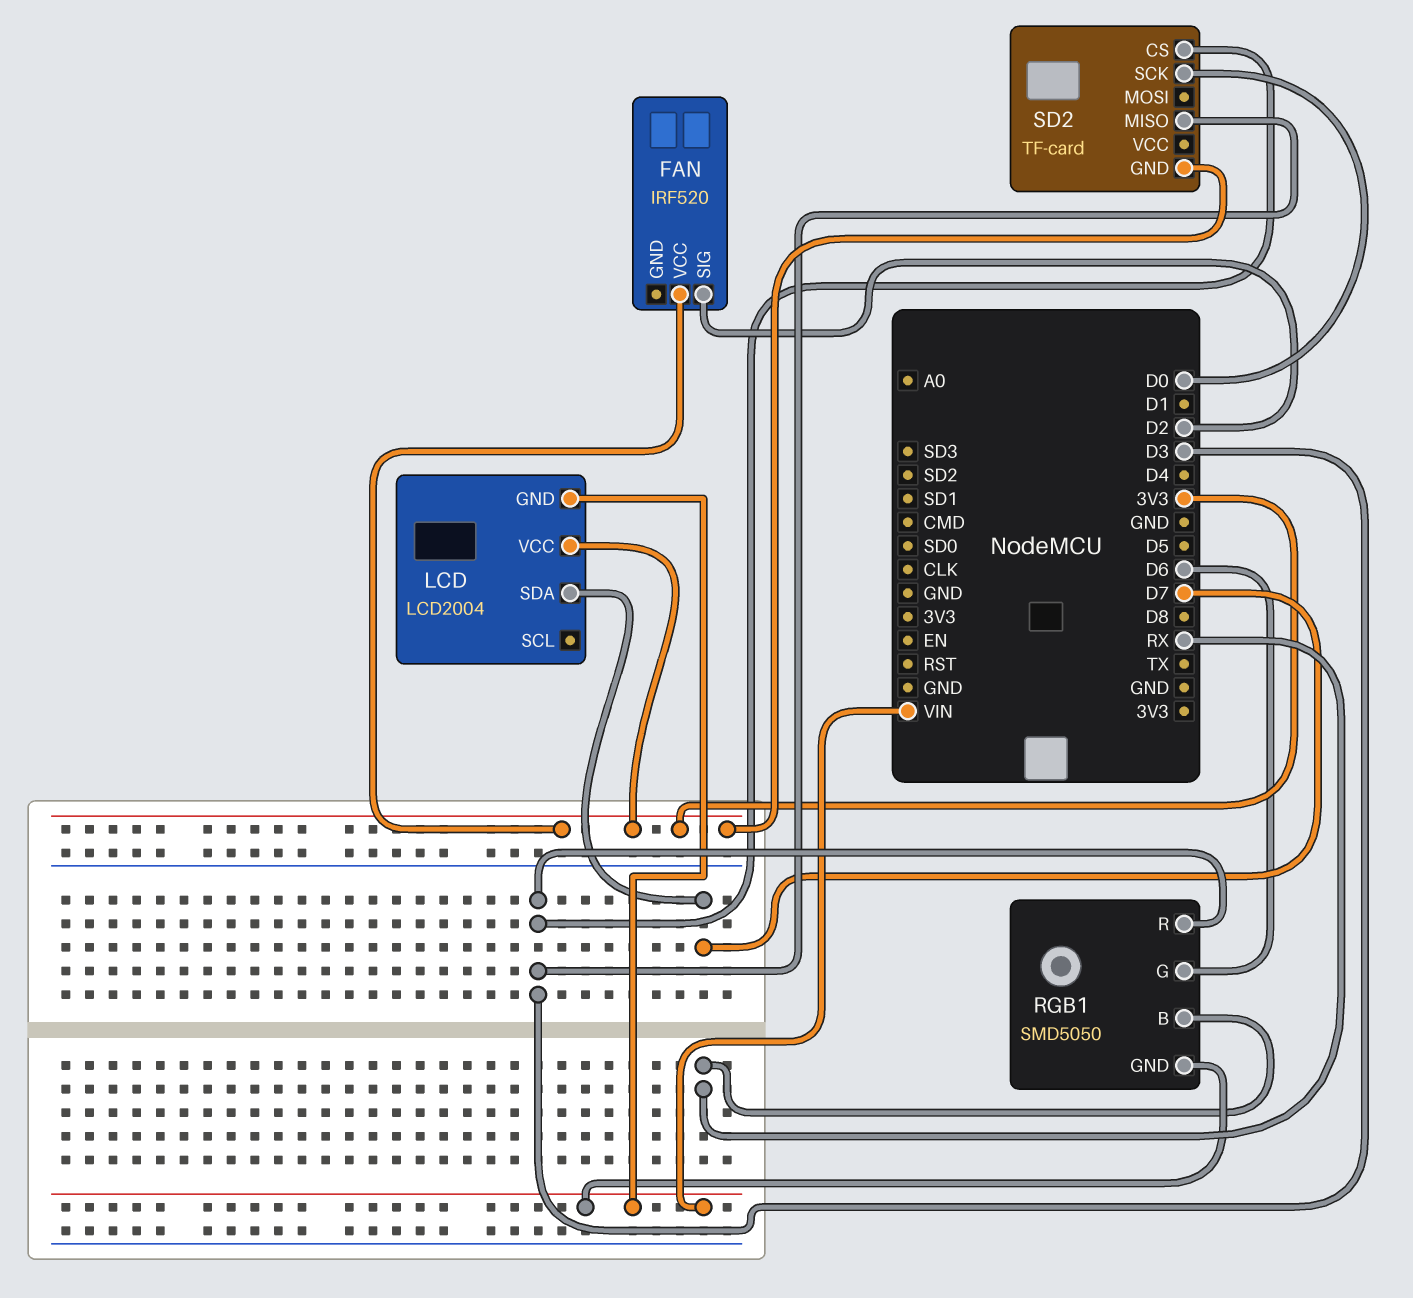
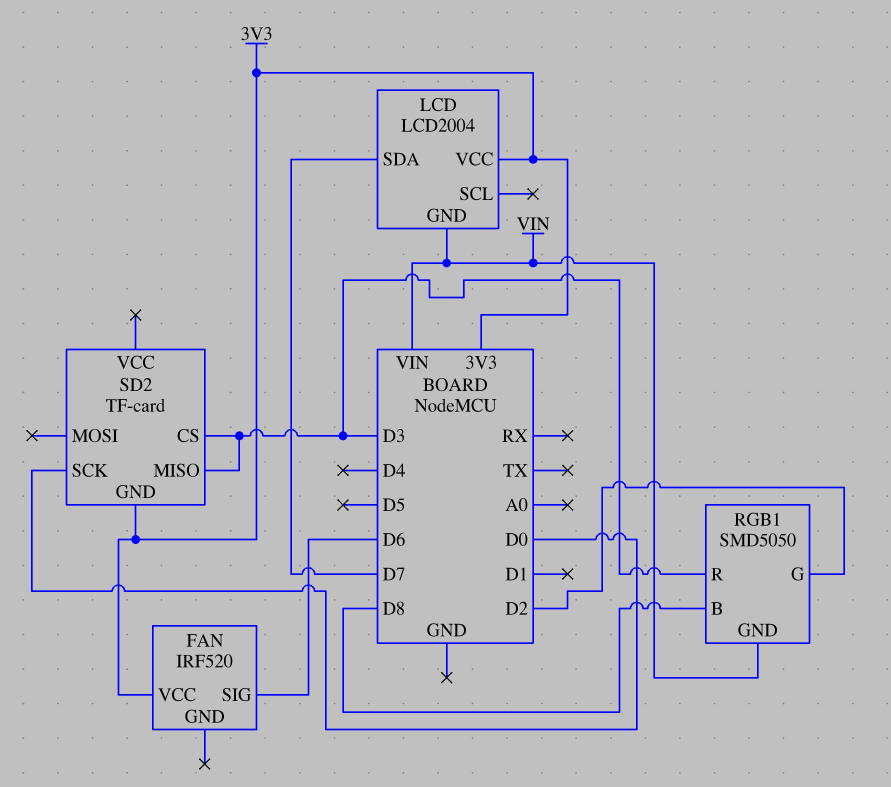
FAN pin SIG: D2 -> D6
RGB1 pin B: RX -> D8
RGB1 pin G: D6 -> D2

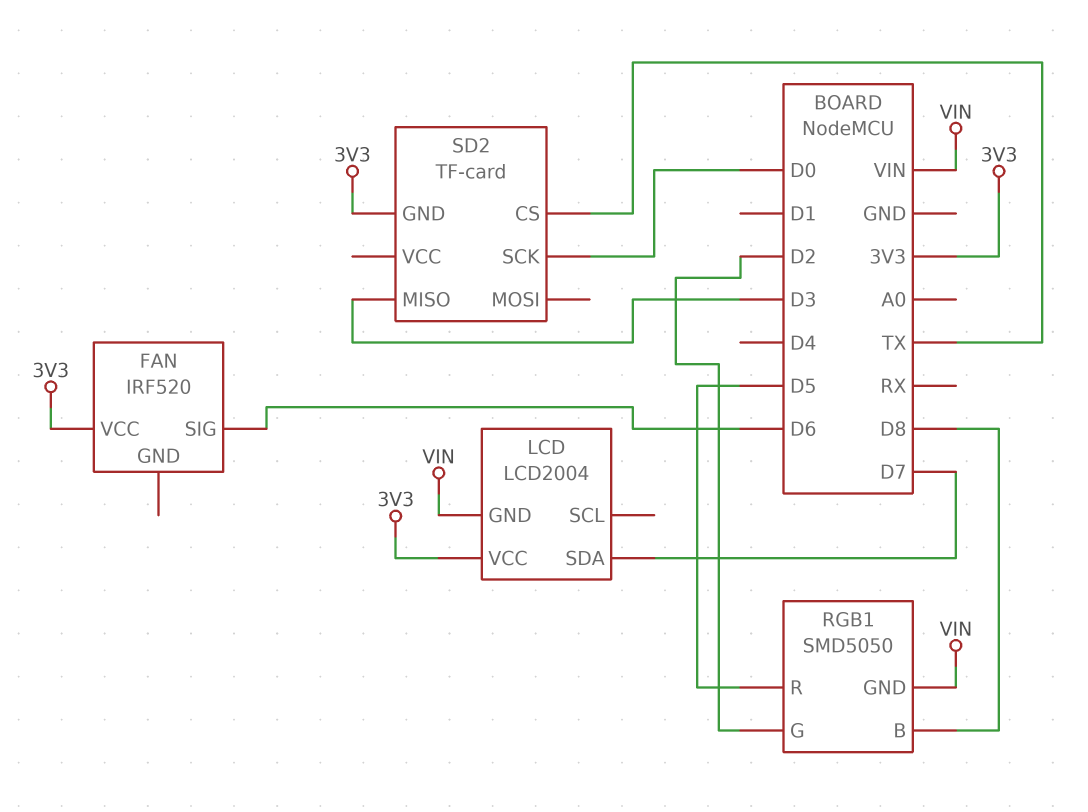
RGB1 pin R: D3 -> D5
SD2 pin CS: D3 -> TX

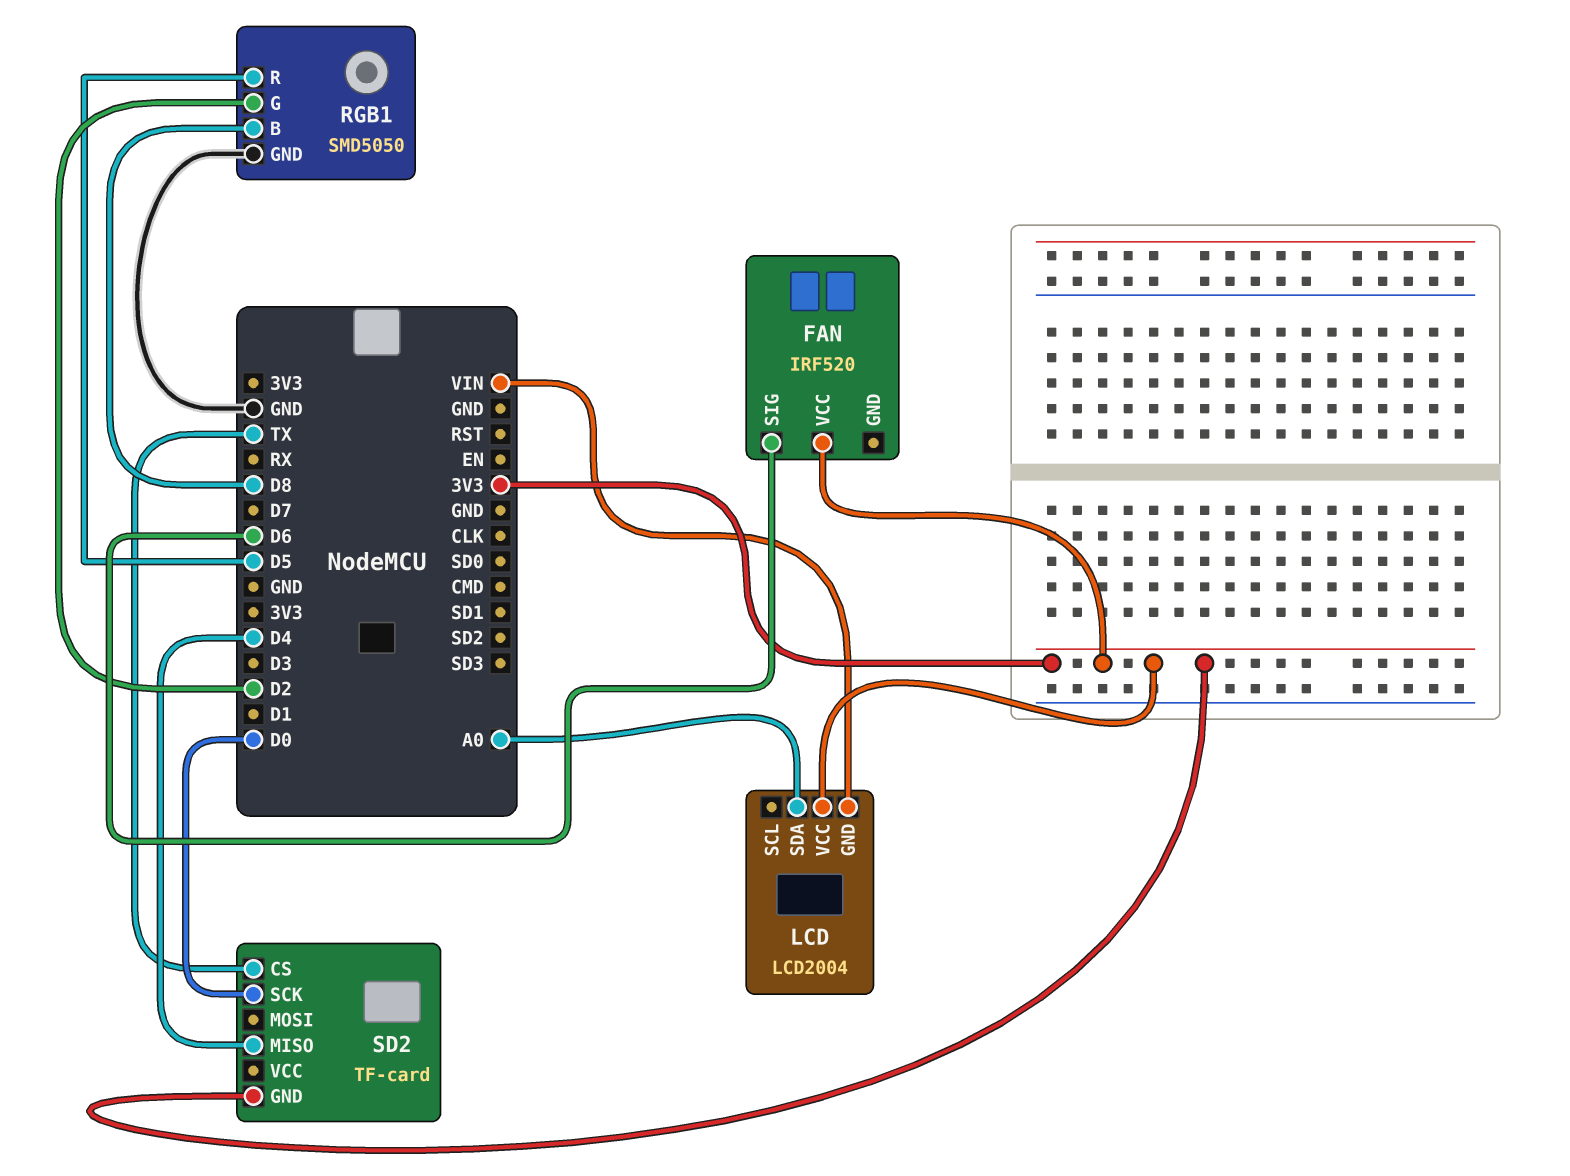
LCD pin SDA: D7 -> A0
RGB1 pin GND: VIN -> GND
SD2 pin MISO: D3 -> D4

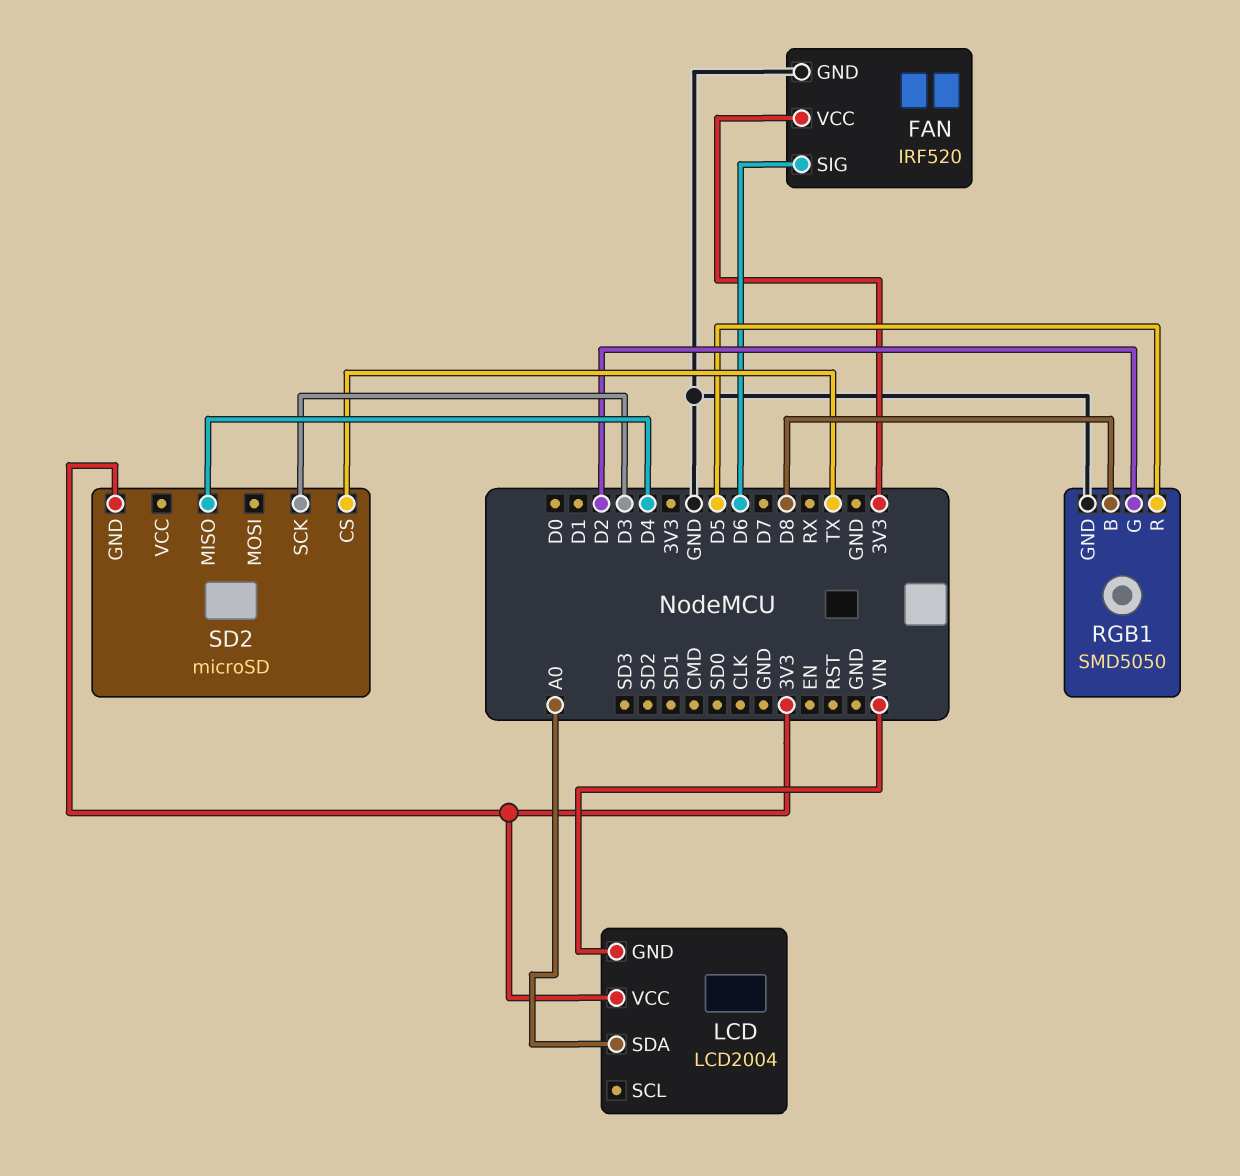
FAN pin GND: none -> GND
SD2: TF-card -> microSD
SD2 pin SCK: D0 -> D3

